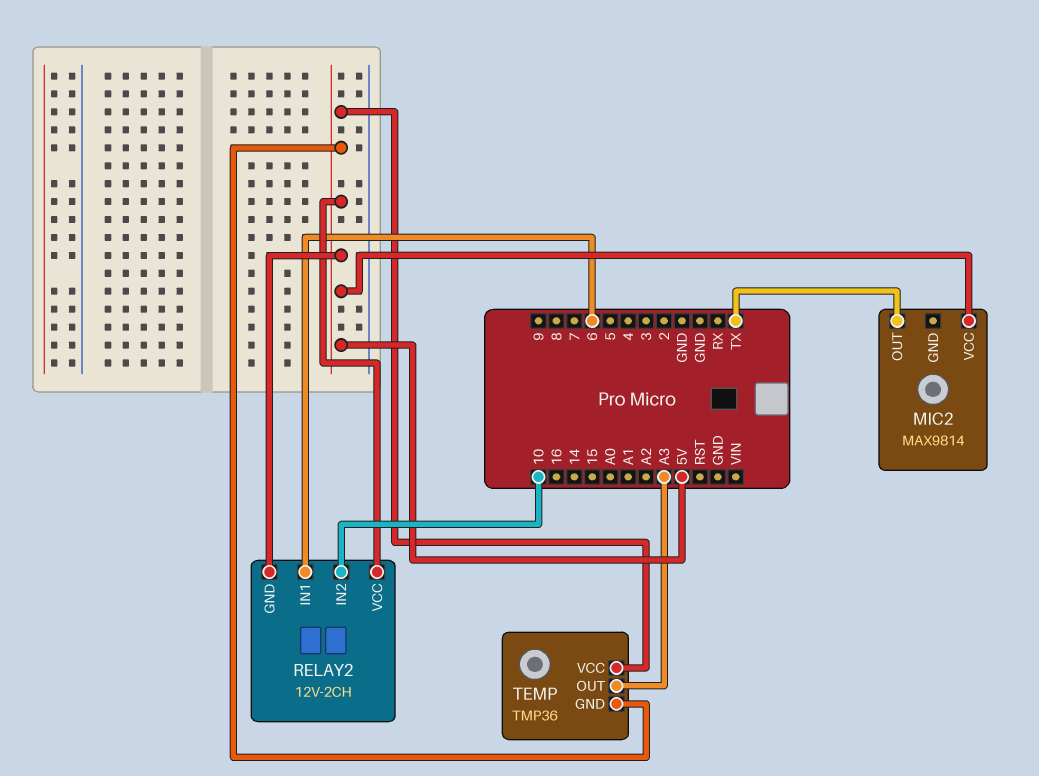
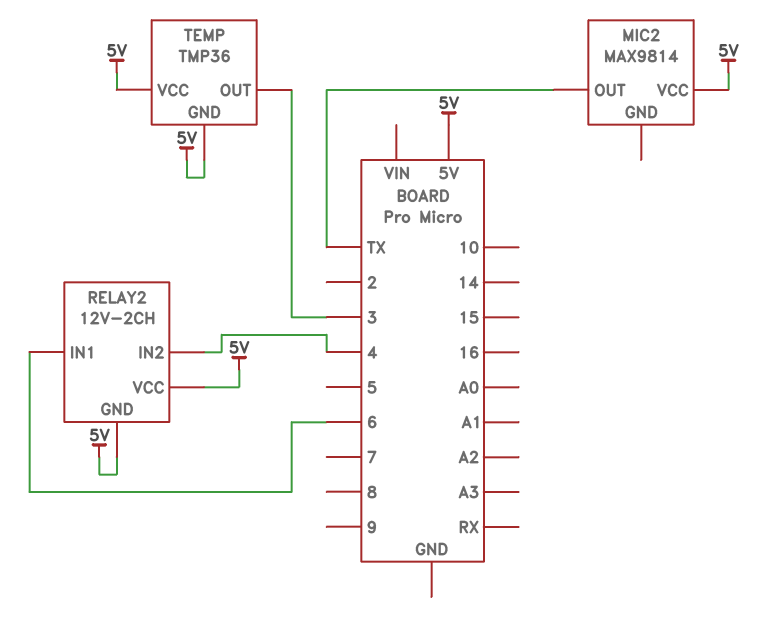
RELAY2 pin IN2: 10 -> 4
TEMP pin OUT: A3 -> 3

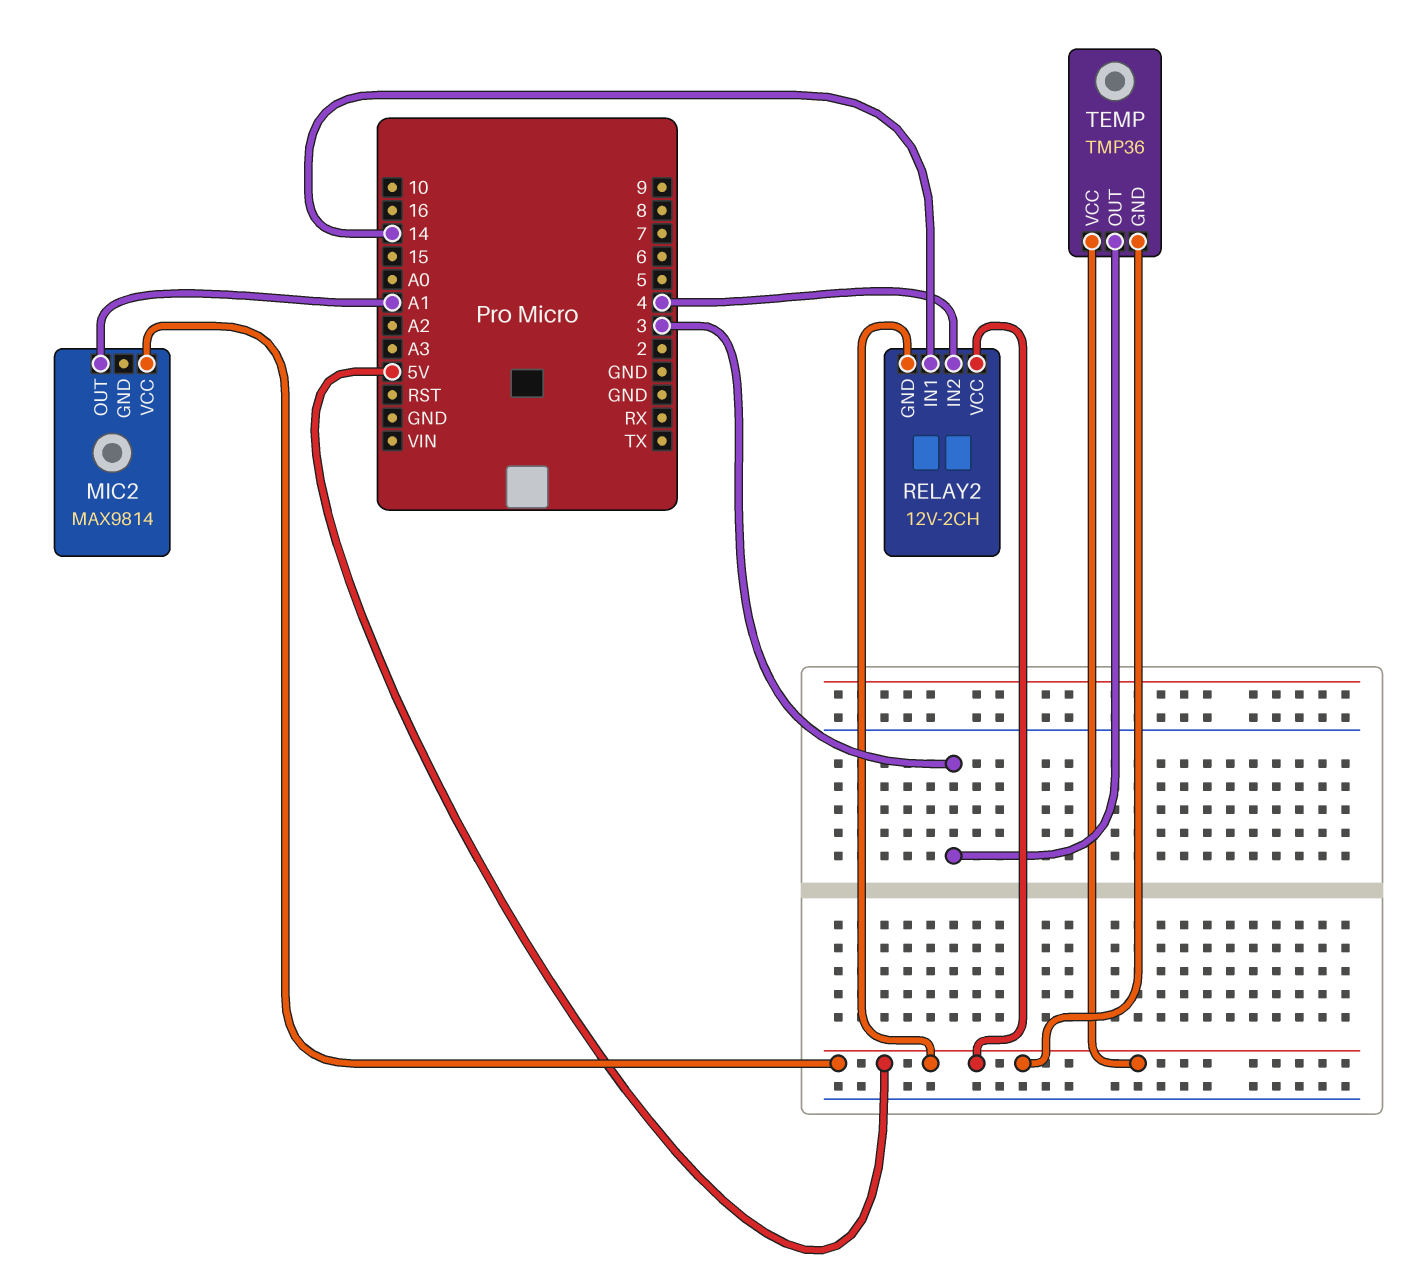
MIC2 pin OUT: TX -> A1
RELAY2 pin IN1: 6 -> 14

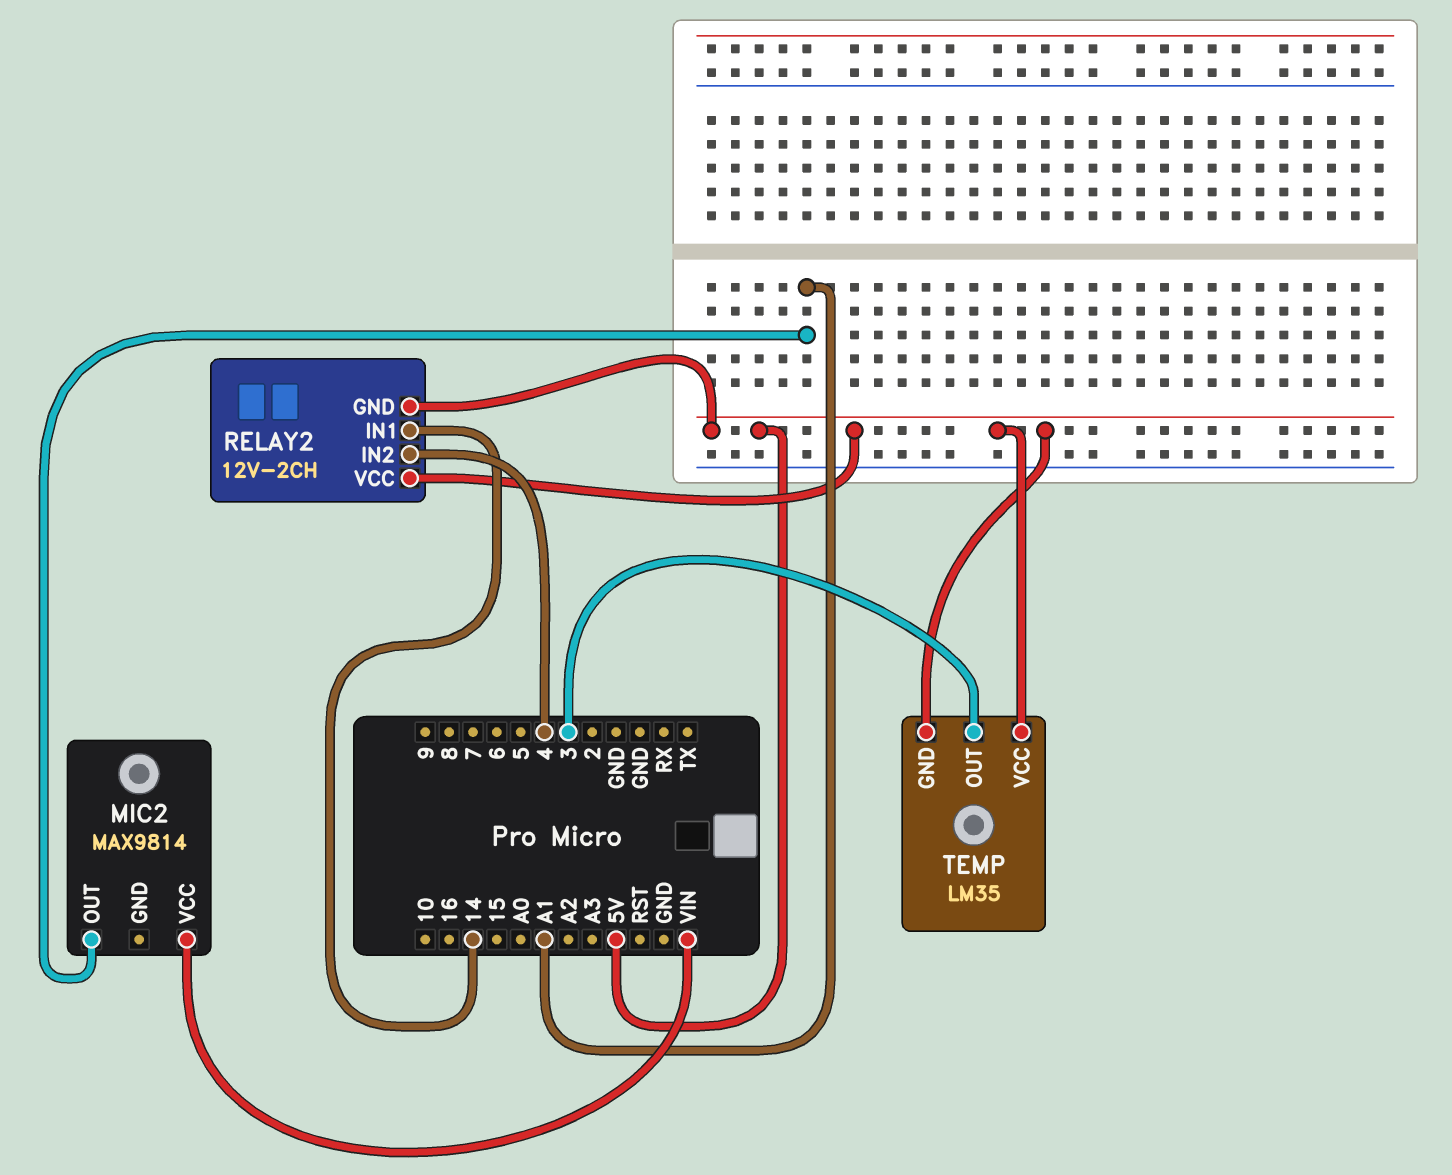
MIC2 pin VCC: 5V -> VIN
TEMP: TMP36 -> LM35

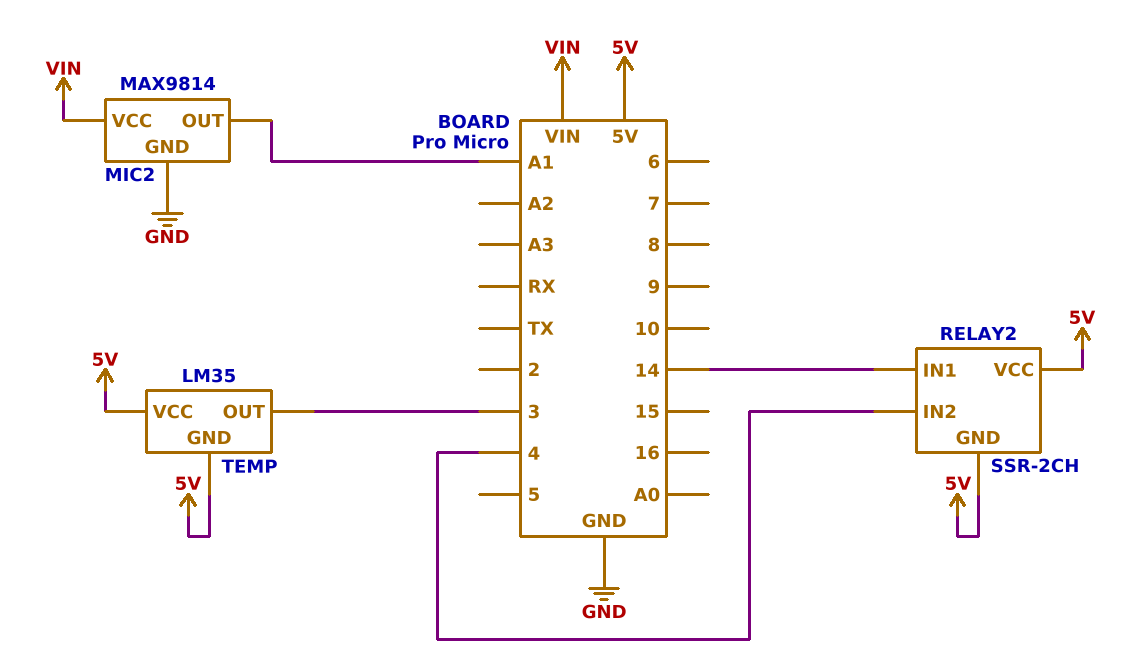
MIC2 pin GND: none -> GND
RELAY2: 12V-2CH -> SSR-2CH

